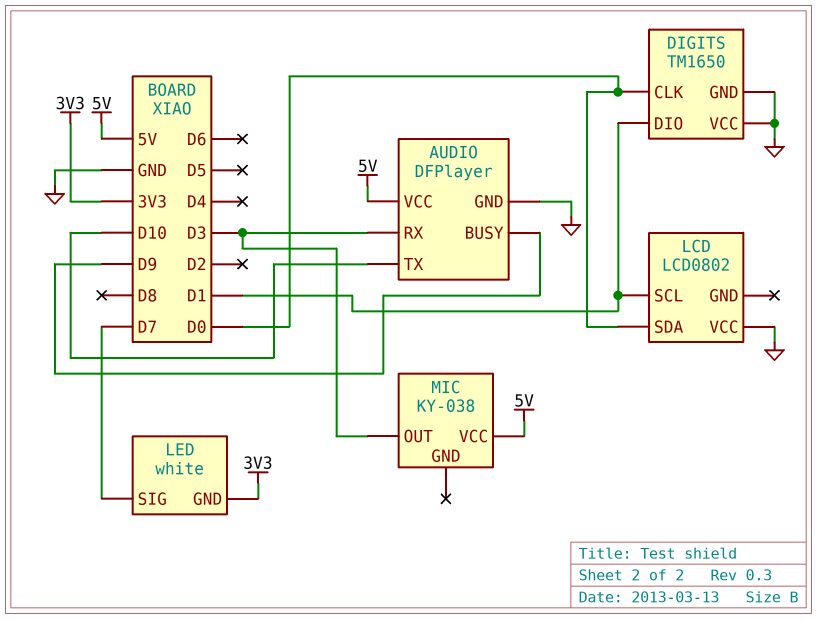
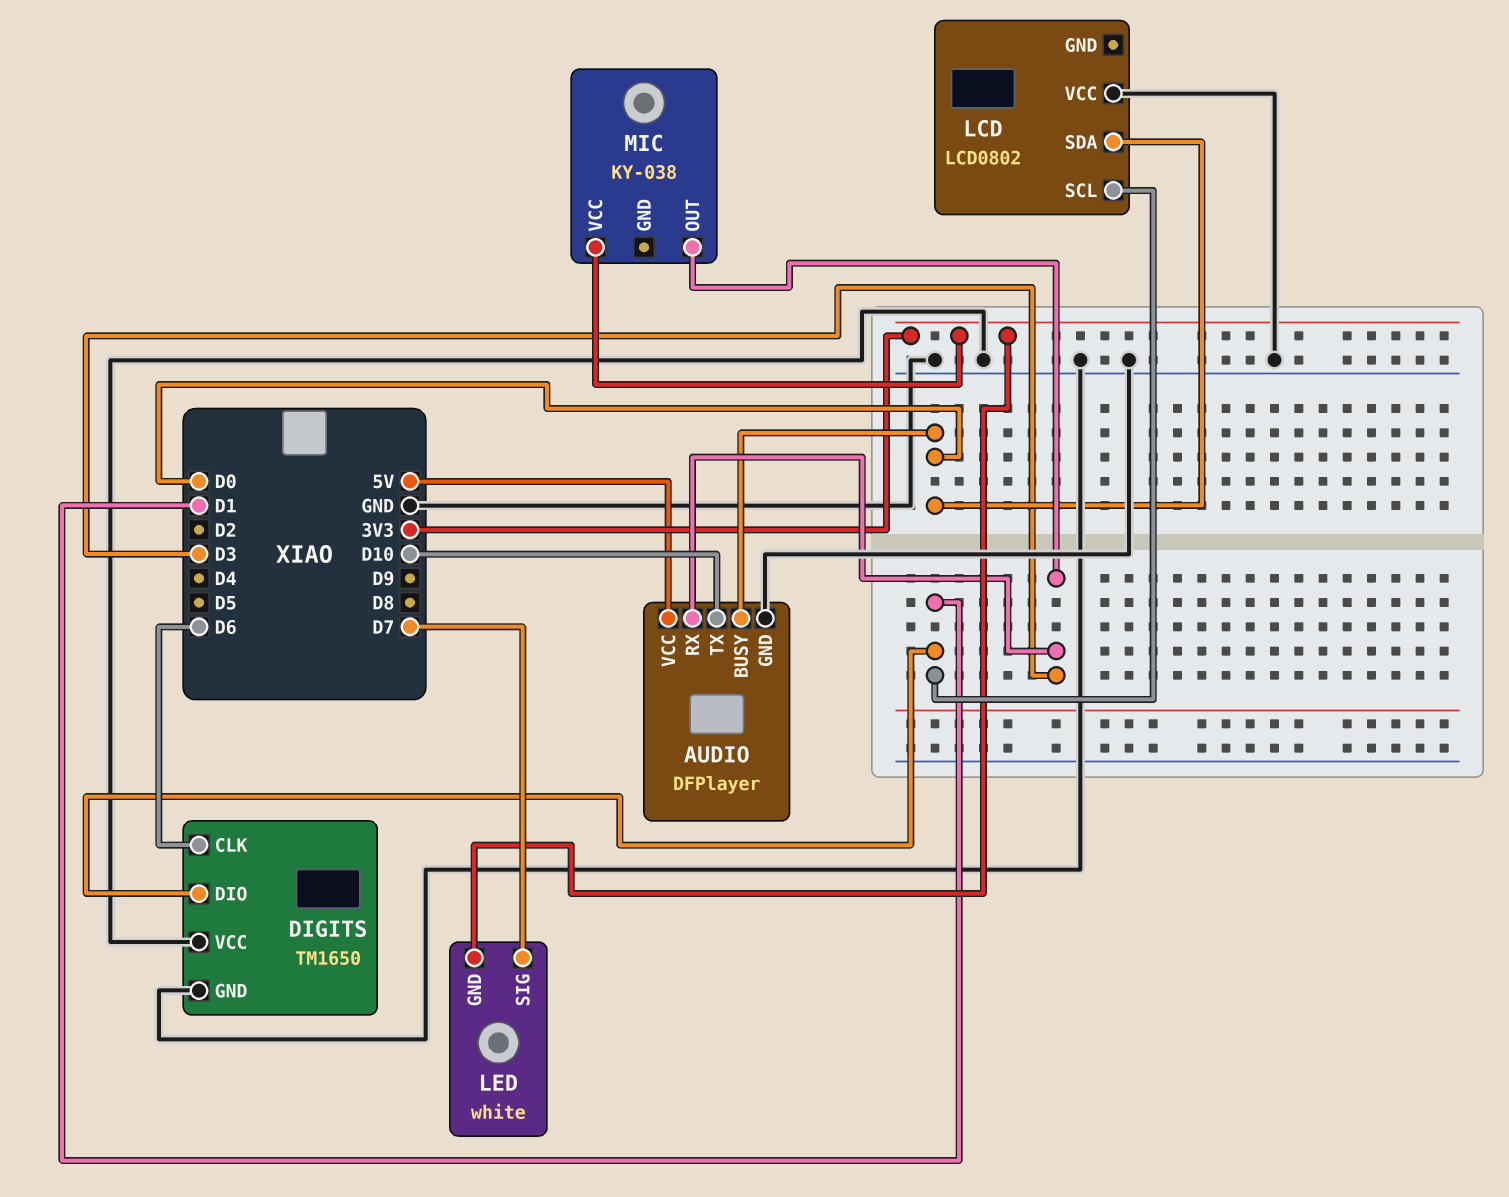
AUDIO pin BUSY: D9 -> D0
DIGITS pin CLK: D0 -> D6
MIC pin VCC: 5V -> 3V3

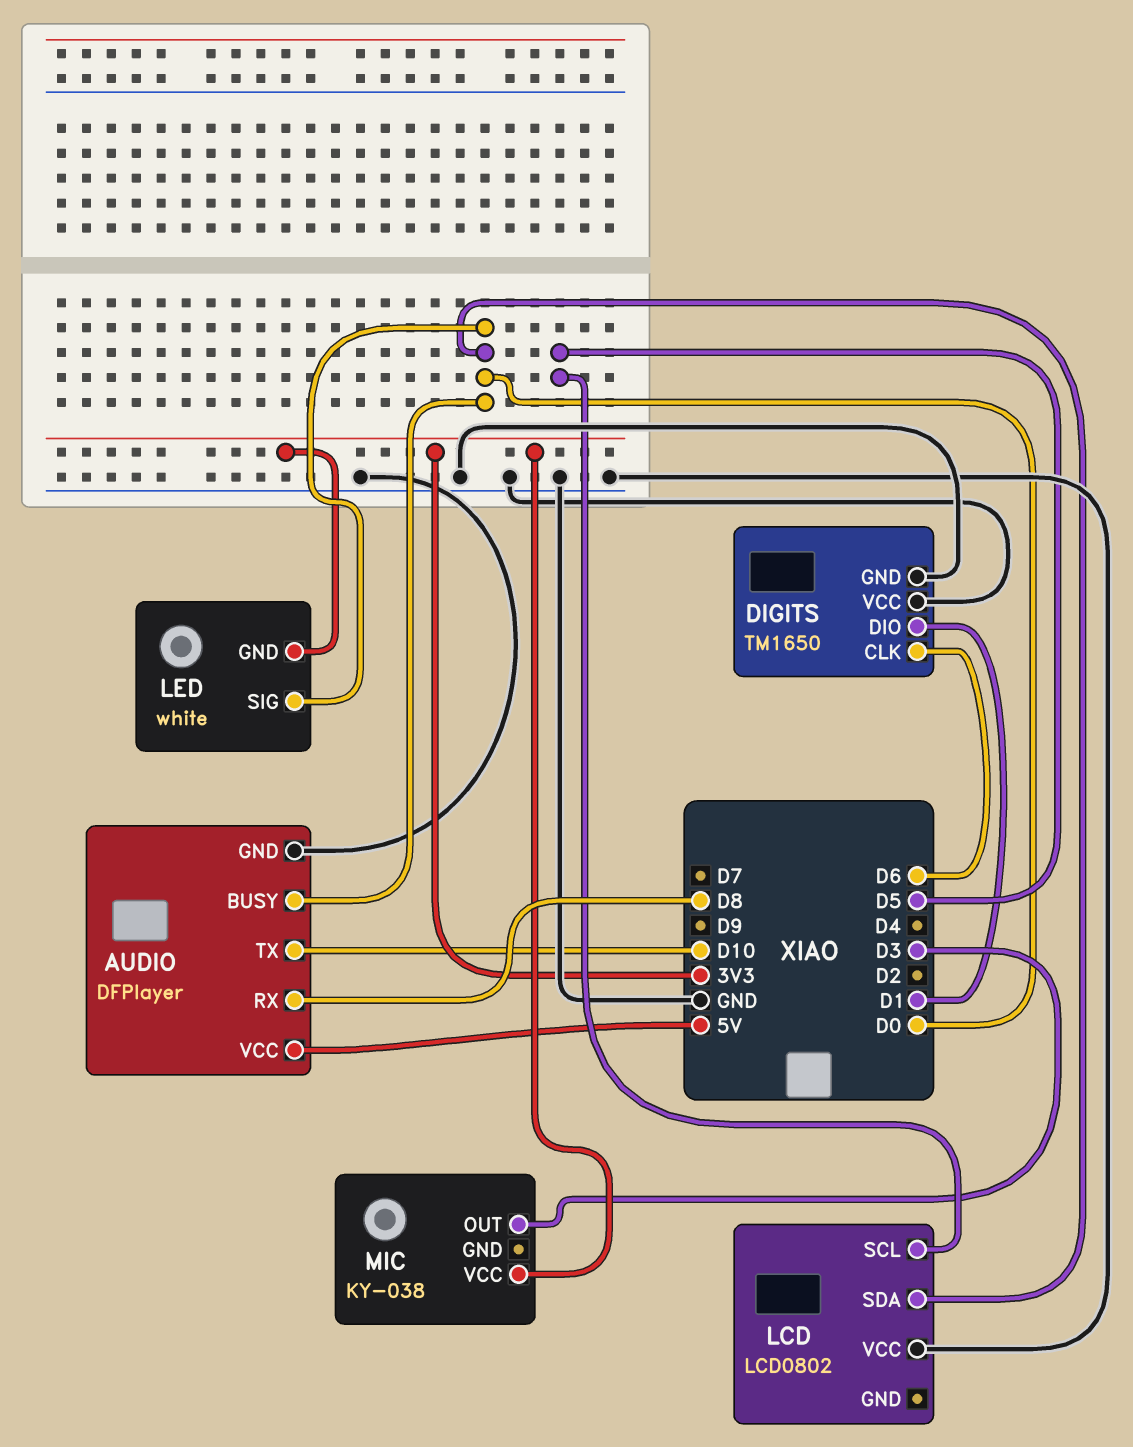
AUDIO pin RX: D3 -> D8
LCD pin SCL: D1 -> D5
LED pin SIG: D7 -> D0

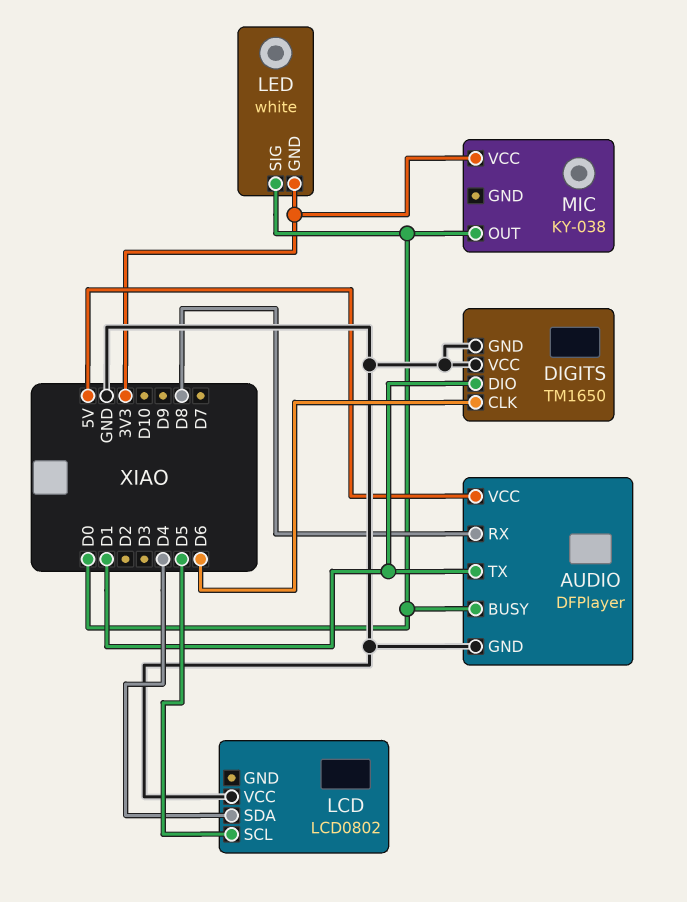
AUDIO pin TX: D10 -> D1
LCD pin SDA: D0 -> D4
MIC pin OUT: D3 -> D0

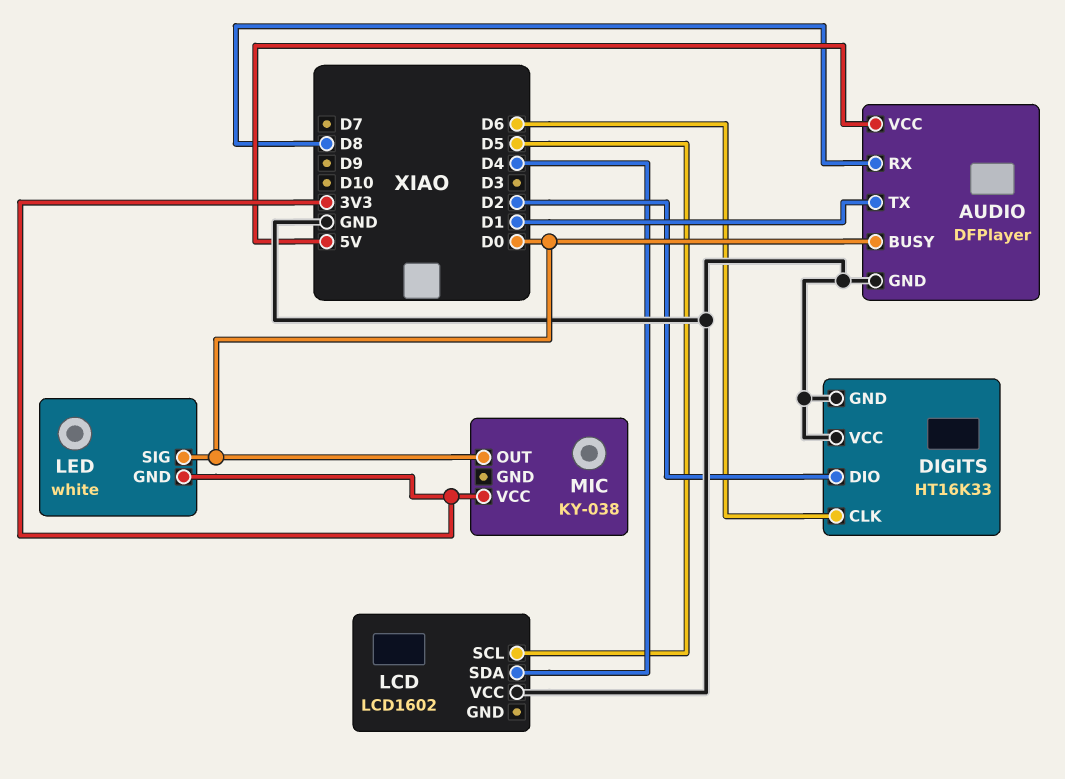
DIGITS: TM1650 -> HT16K33
DIGITS pin DIO: D1 -> D2
LCD: LCD0802 -> LCD1602

